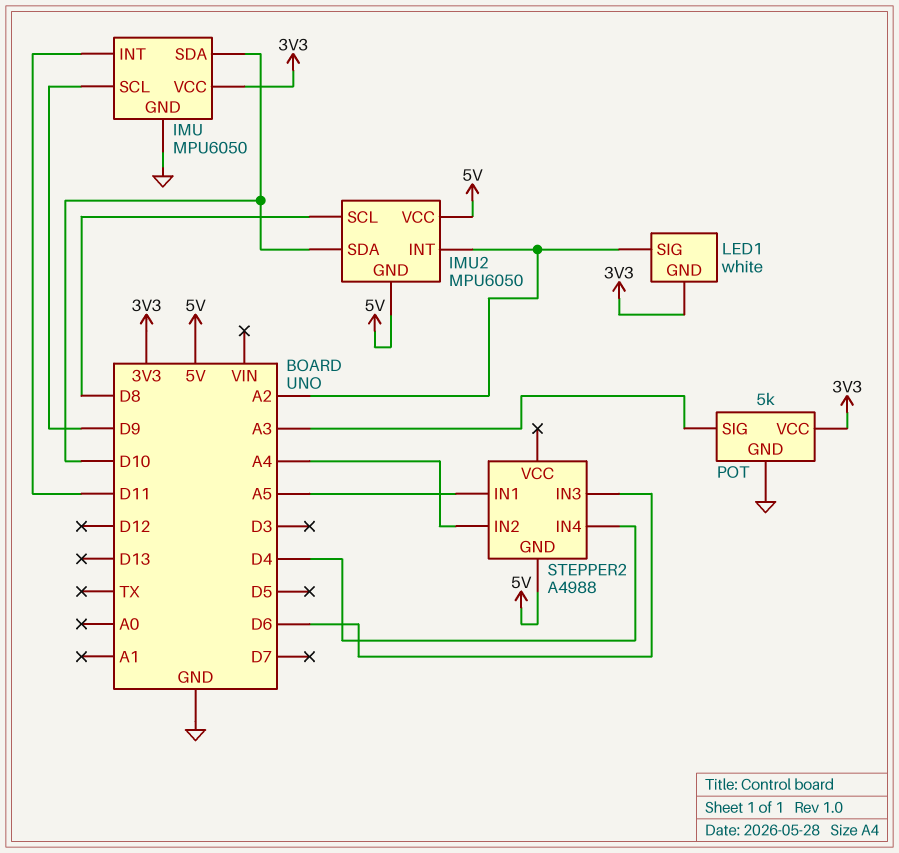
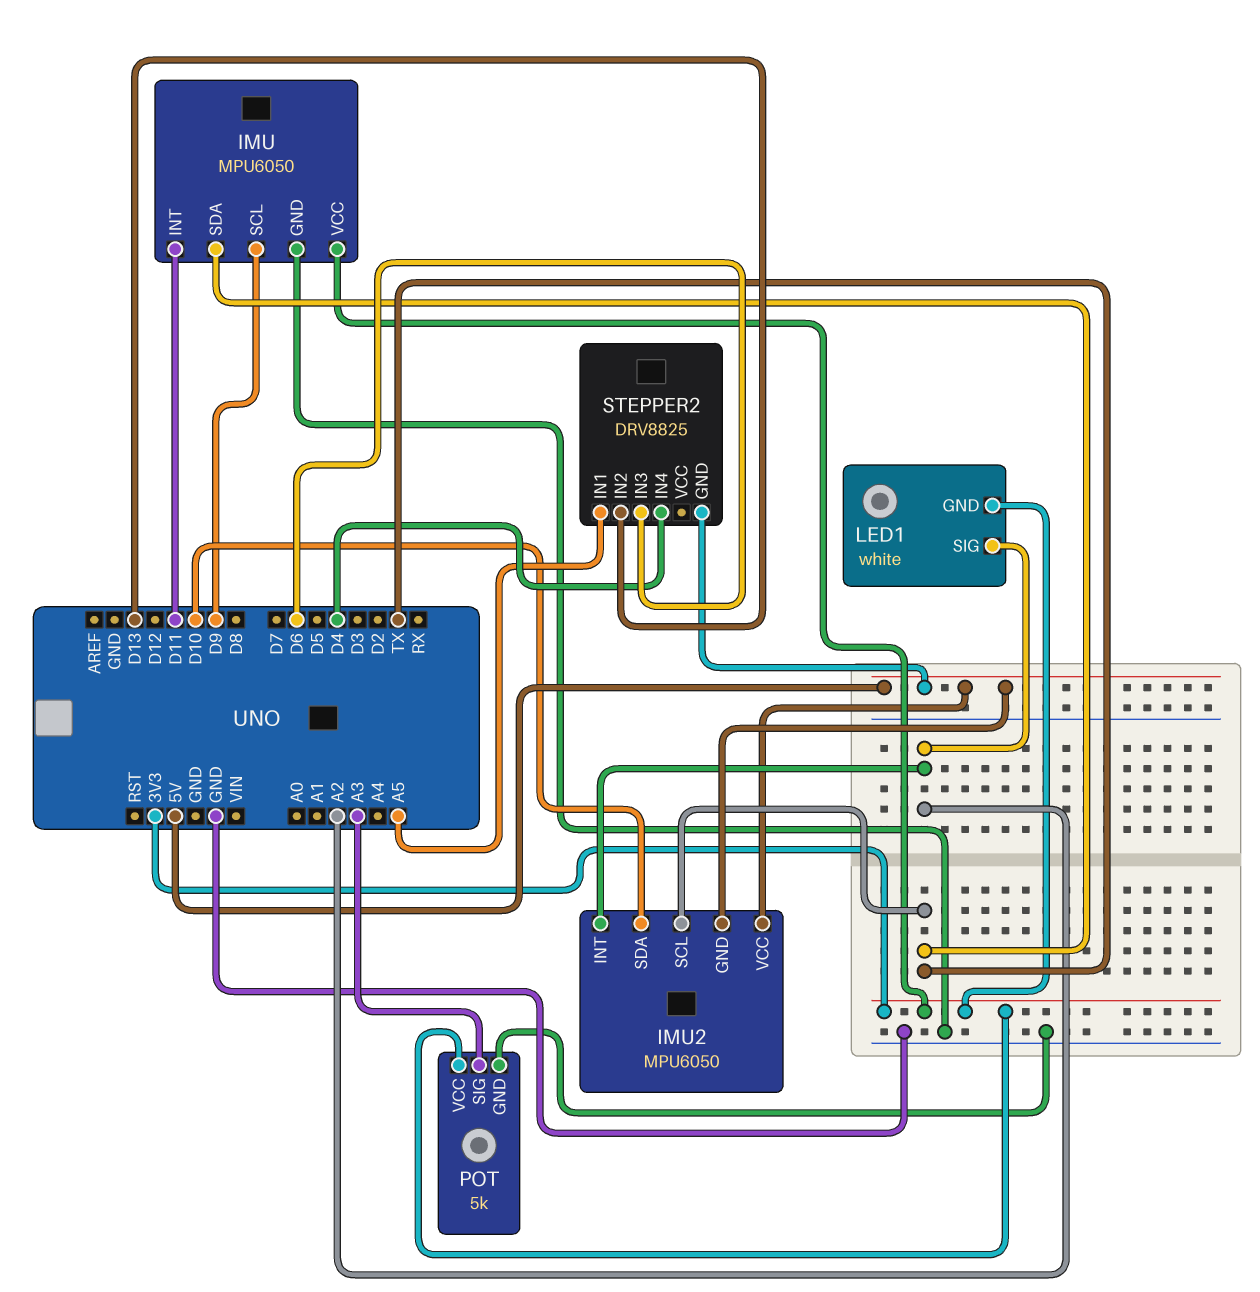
IMU pin SDA: D10 -> TX
IMU2 pin SCL: D8 -> TX
STEPPER2: A4988 -> DRV8825
STEPPER2 pin IN2: A4 -> D13

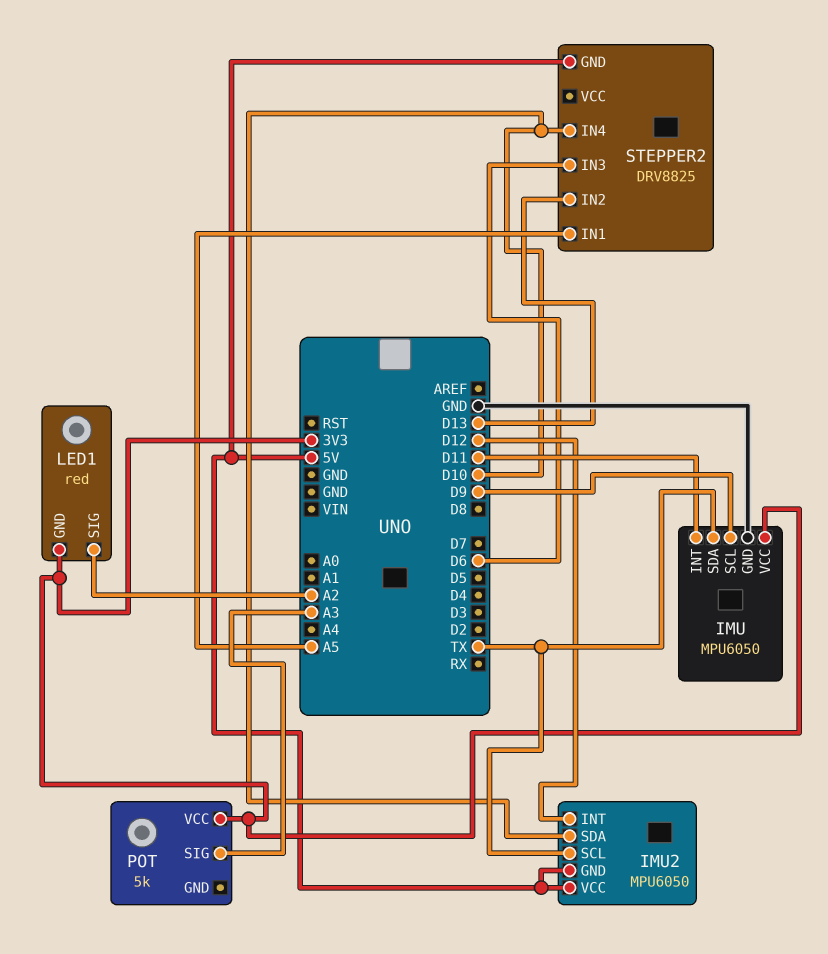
IMU2 pin INT: A2 -> D12
LED1: white -> red
POT pin GND: GND -> none
STEPPER2 pin IN4: D4 -> D10

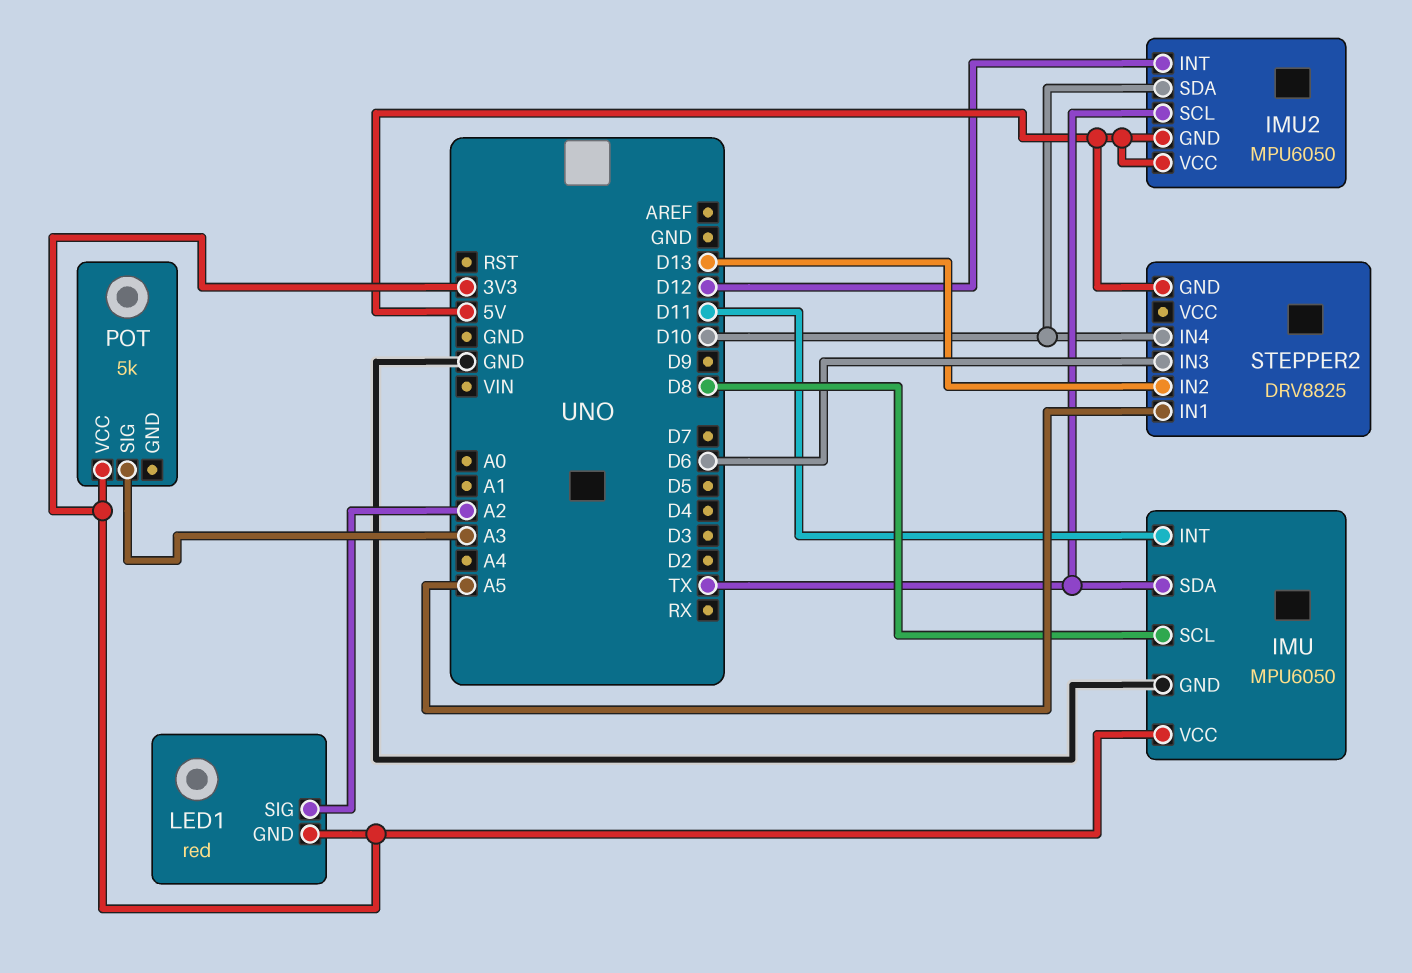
IMU pin SCL: D9 -> D8

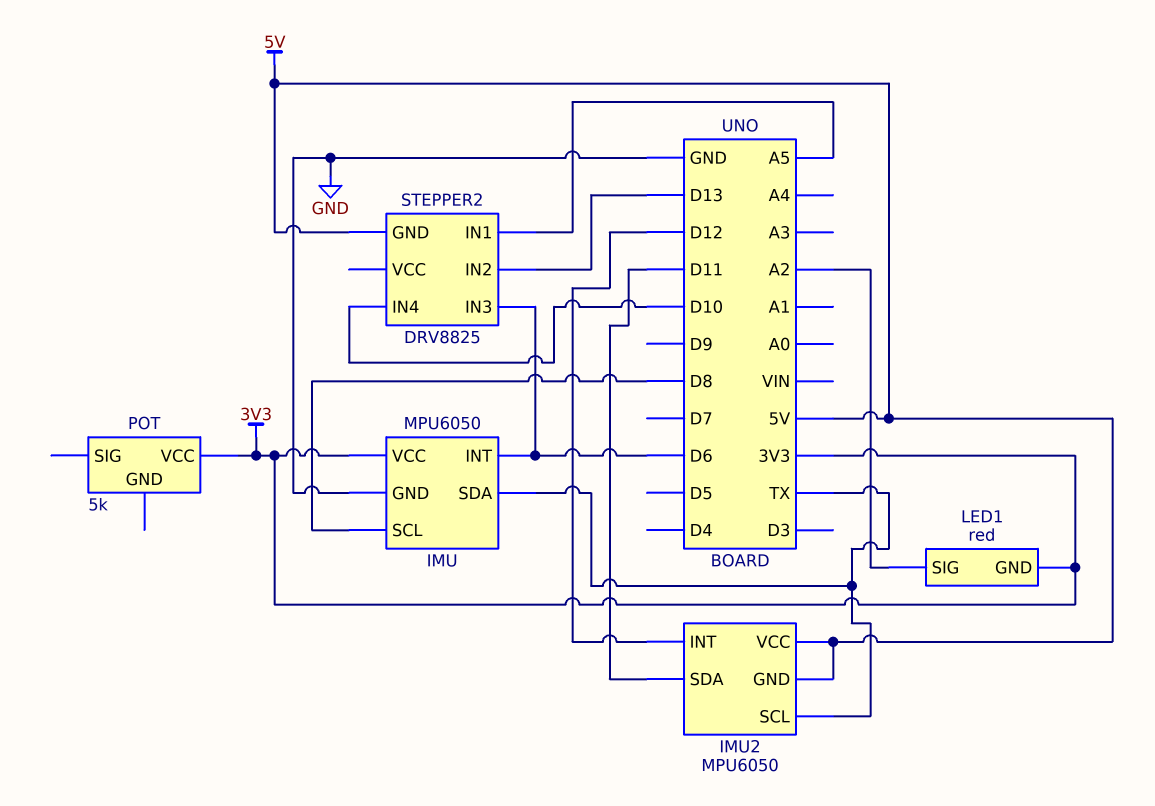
IMU pin INT: D11 -> D6
IMU2 pin SDA: D10 -> D11
POT pin SIG: A3 -> none

